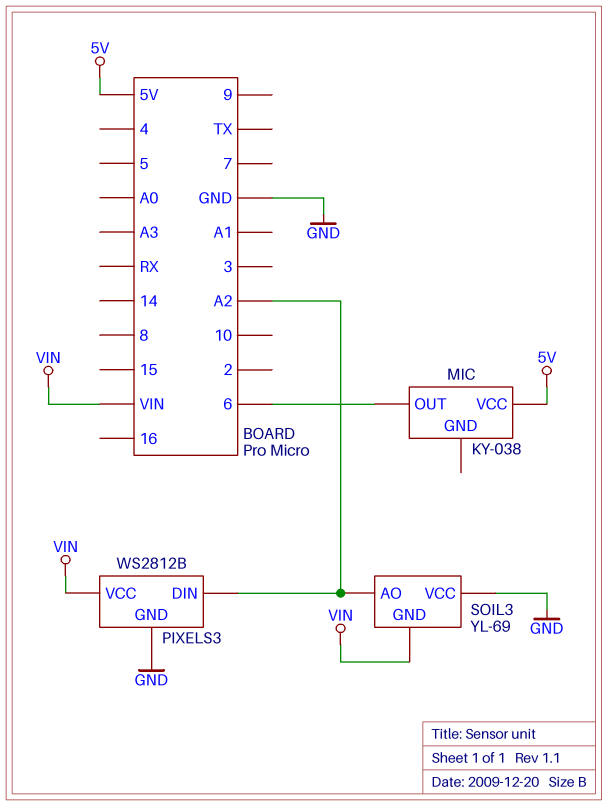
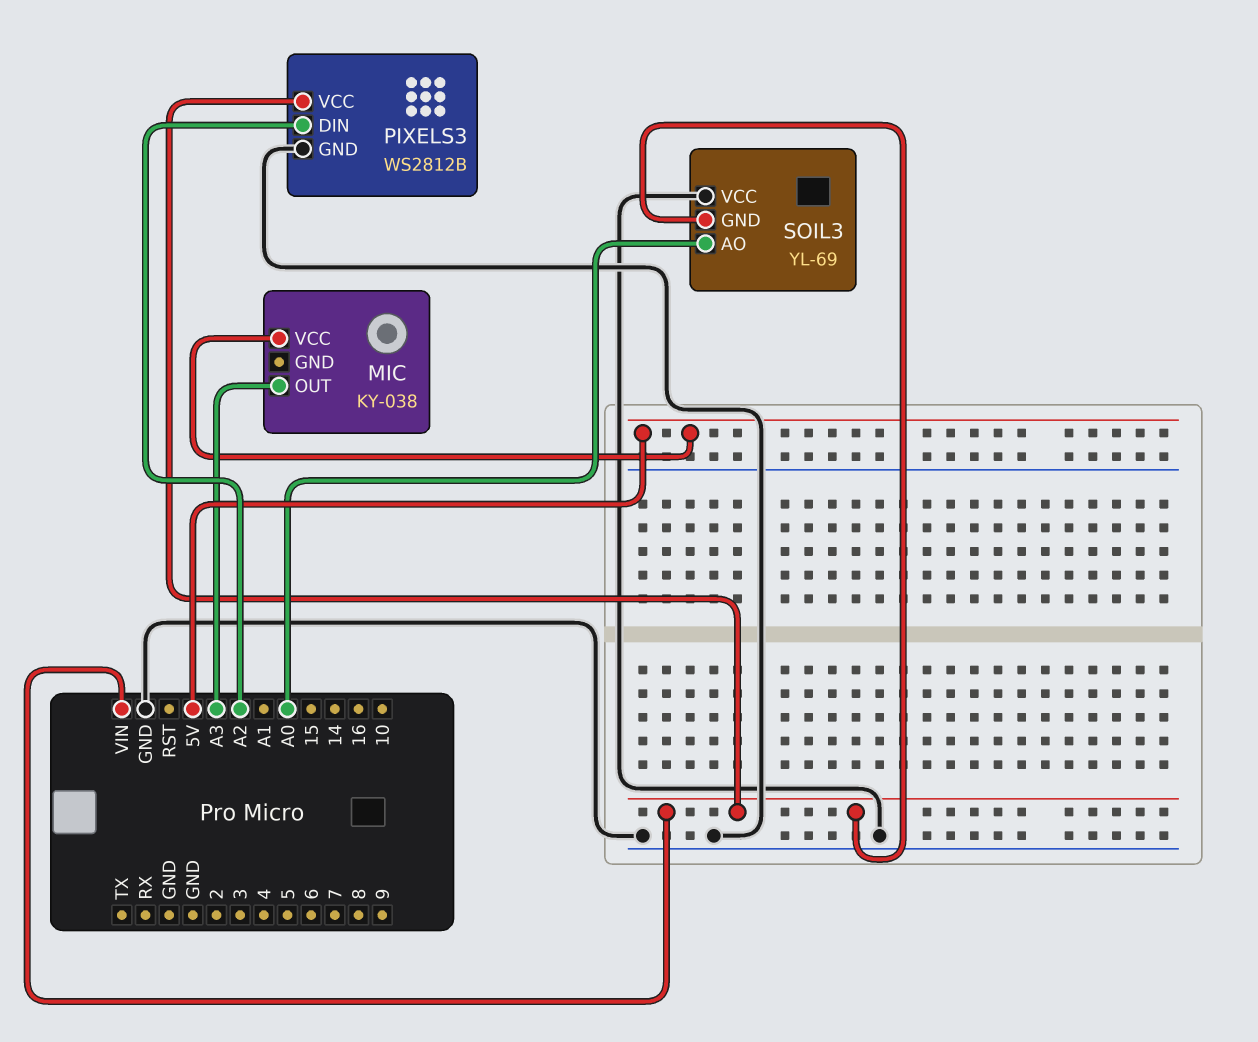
MIC pin OUT: 6 -> A3
SOIL3 pin AO: A2 -> A0

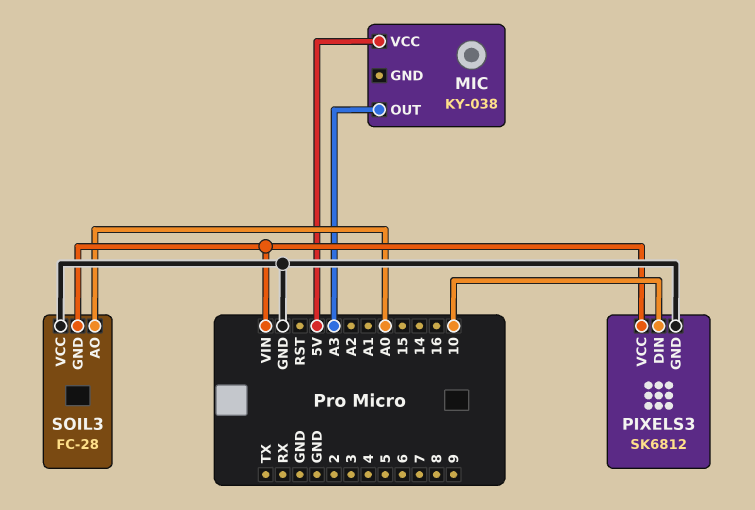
PIXELS3: WS2812B -> SK6812
PIXELS3 pin DIN: A2 -> 10
SOIL3: YL-69 -> FC-28

